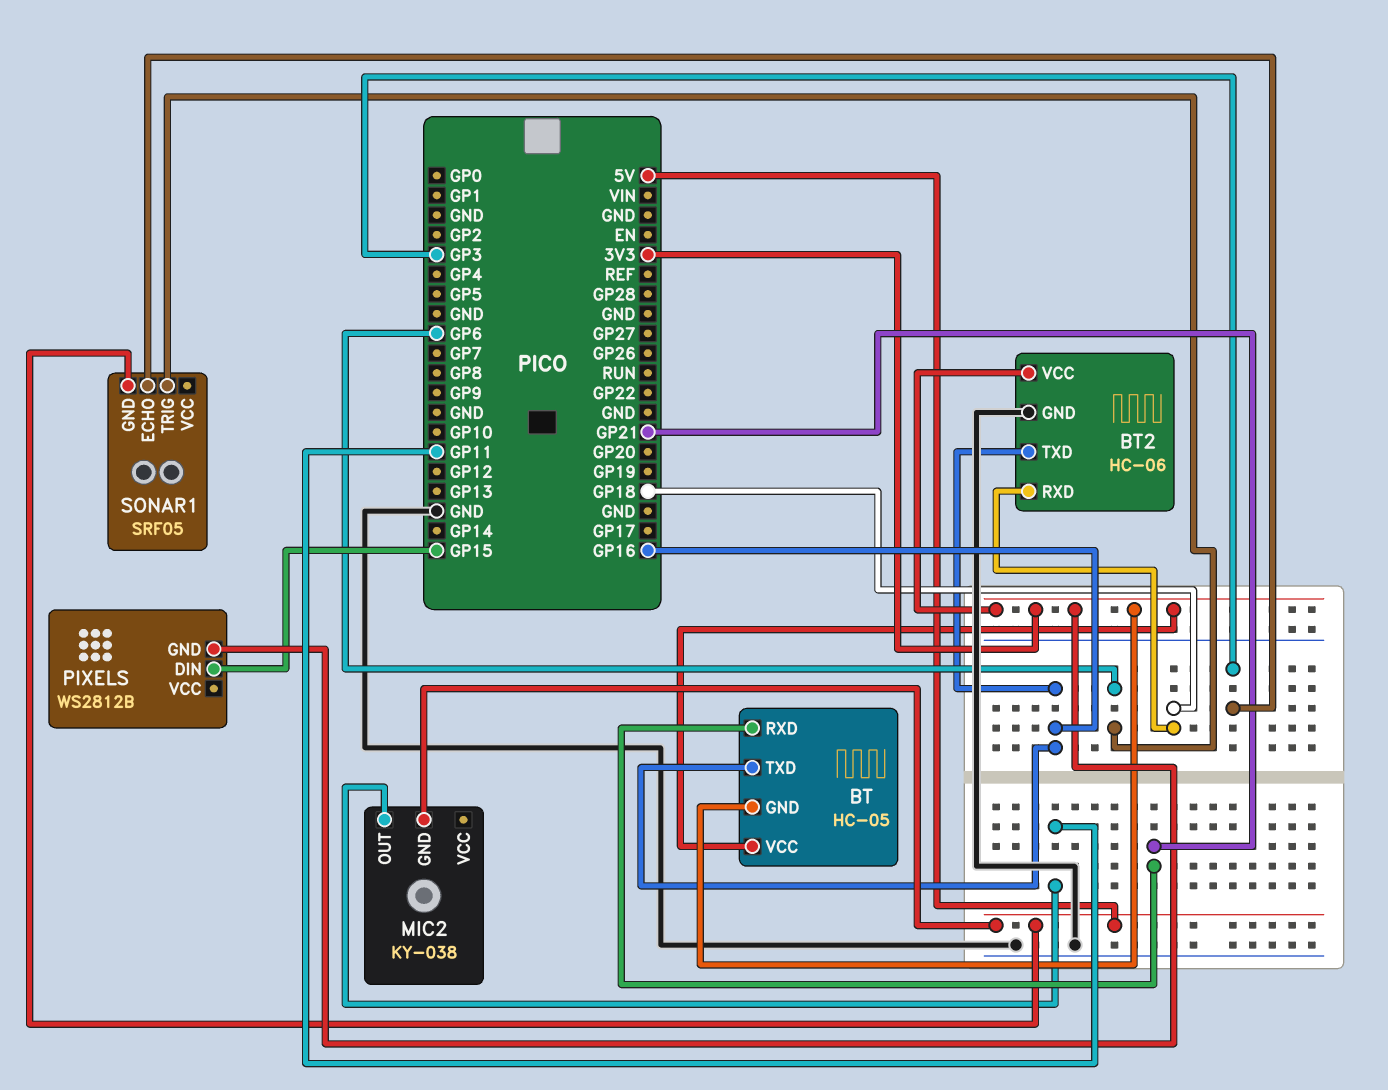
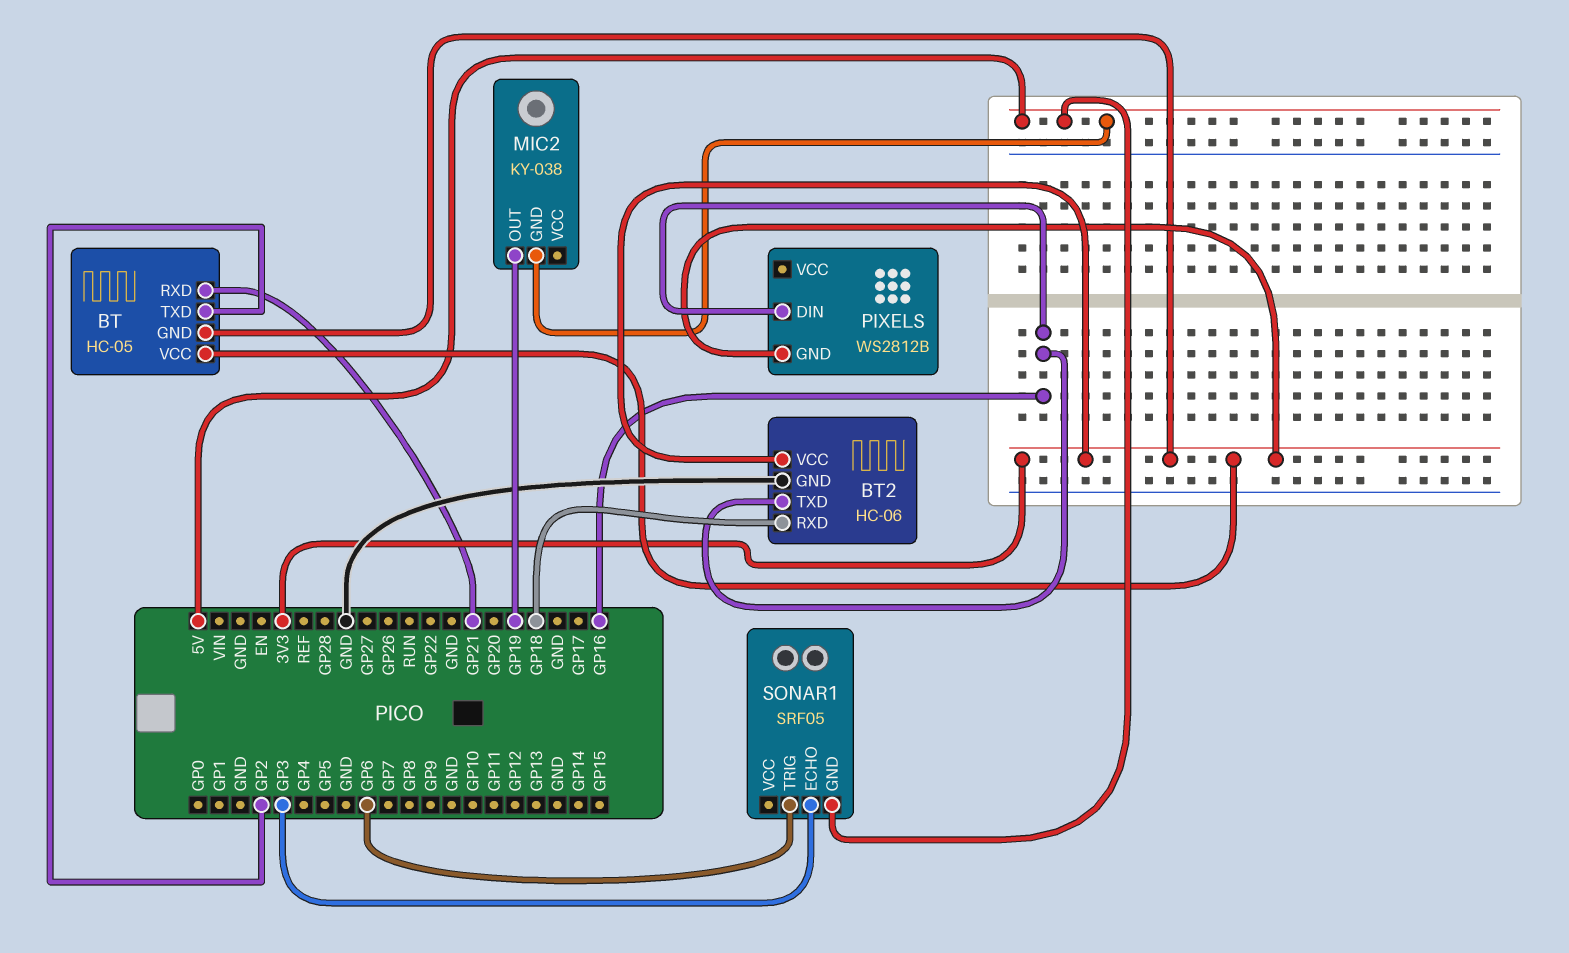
BT pin TXD: GP16 -> GP2
MIC2 pin OUT: GP11 -> GP19
PIXELS pin DIN: GP15 -> GP16

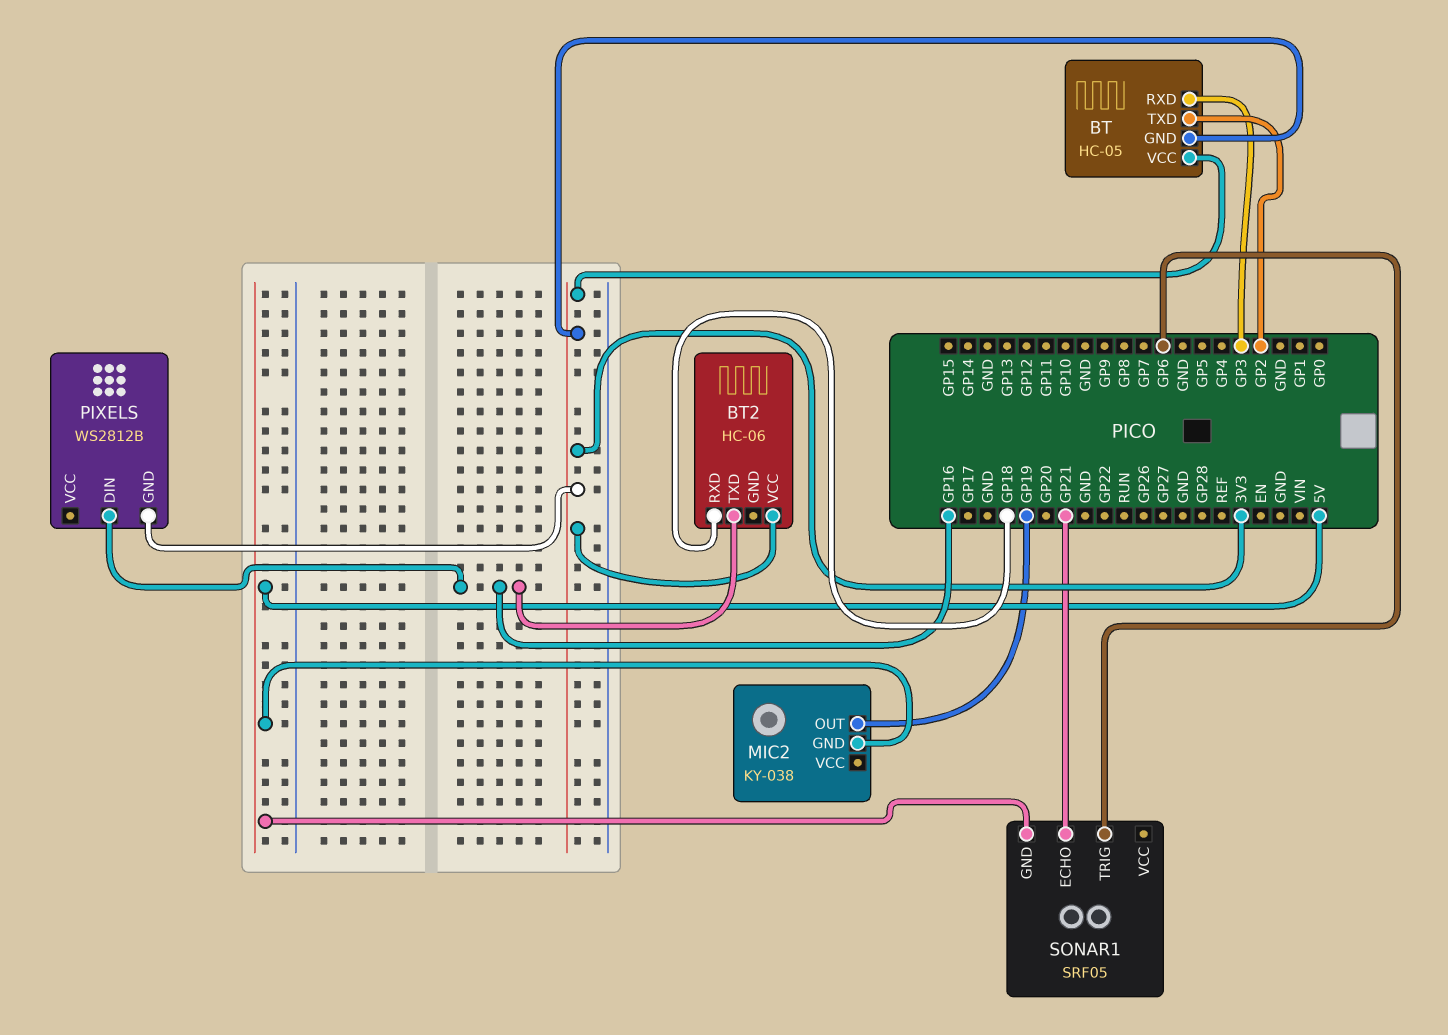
BT pin RXD: GP21 -> GP3
BT2 pin GND: GND -> none
SONAR1 pin ECHO: GP3 -> GP21

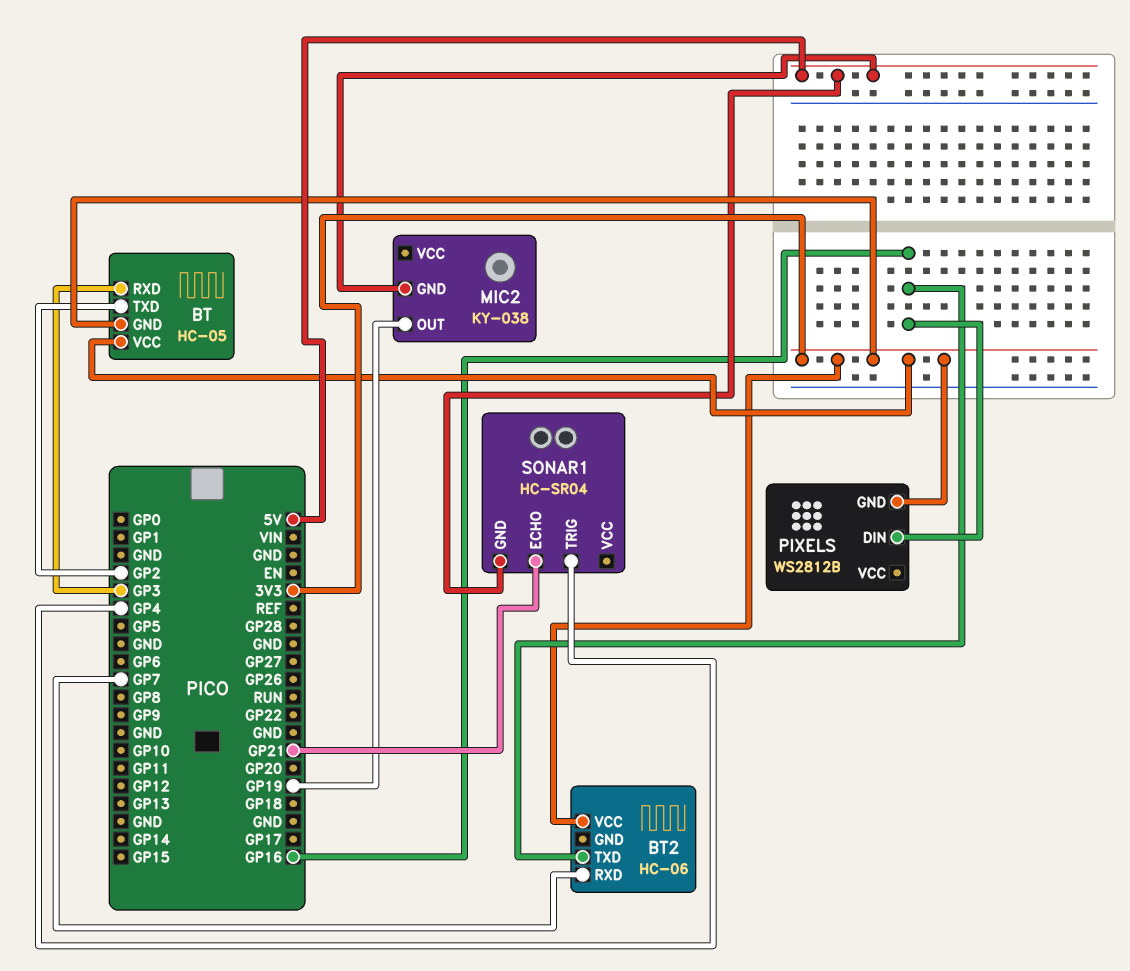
BT2 pin RXD: GP18 -> GP7
SONAR1: SRF05 -> HC-SR04
SONAR1 pin TRIG: GP6 -> GP4

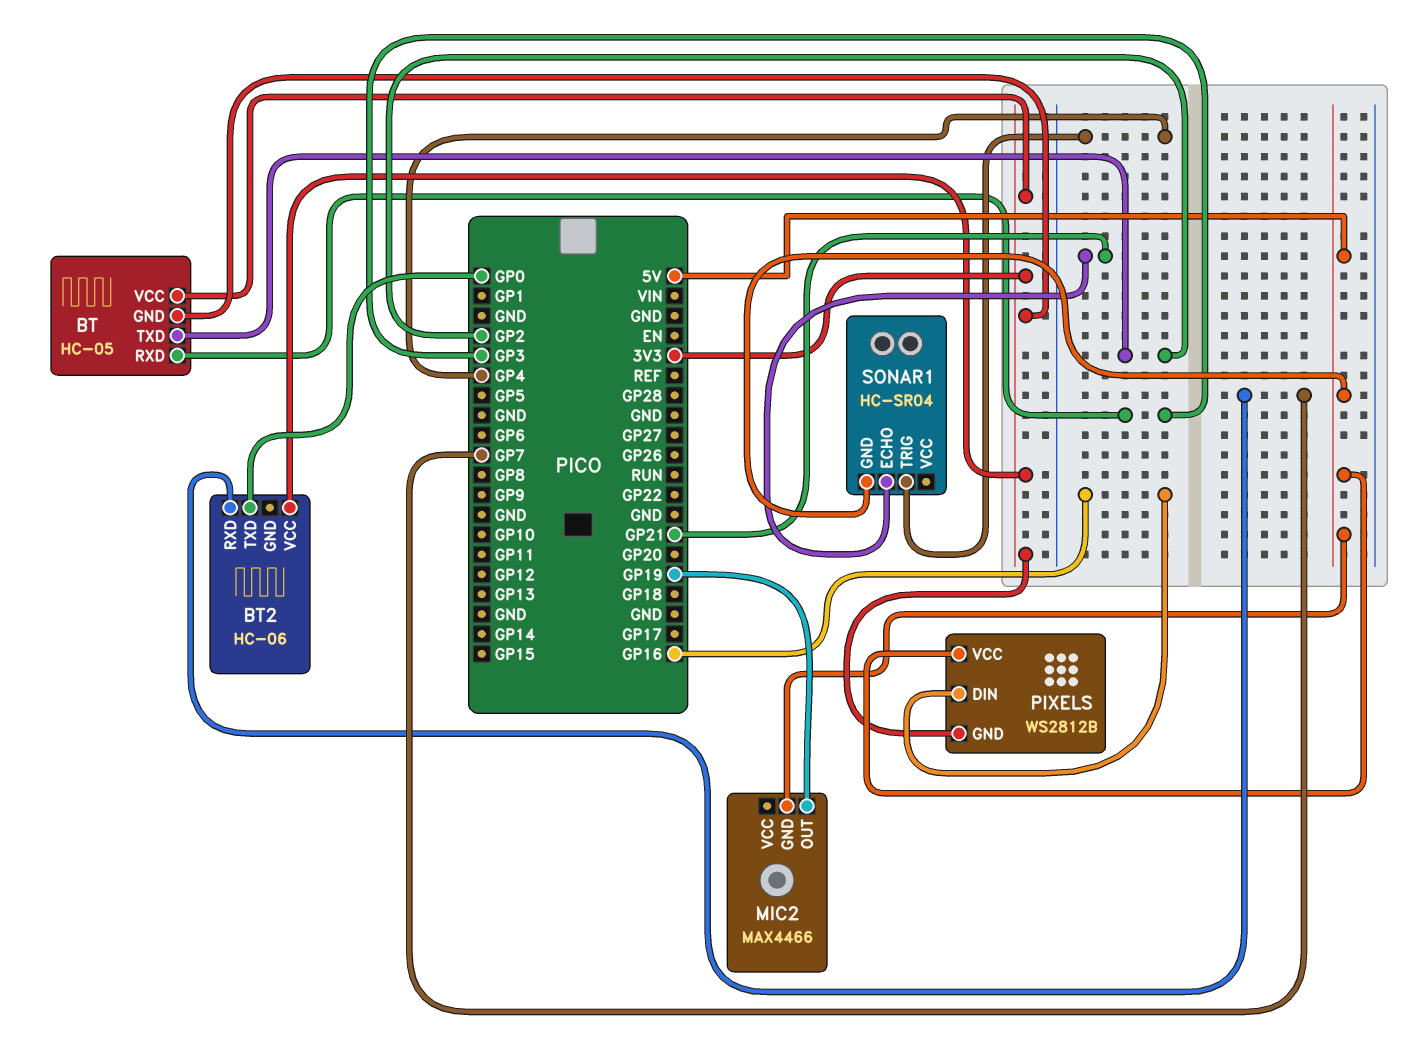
BT2 pin TXD: GP16 -> GP0
MIC2: KY-038 -> MAX4466
PIXELS pin VCC: none -> 5V

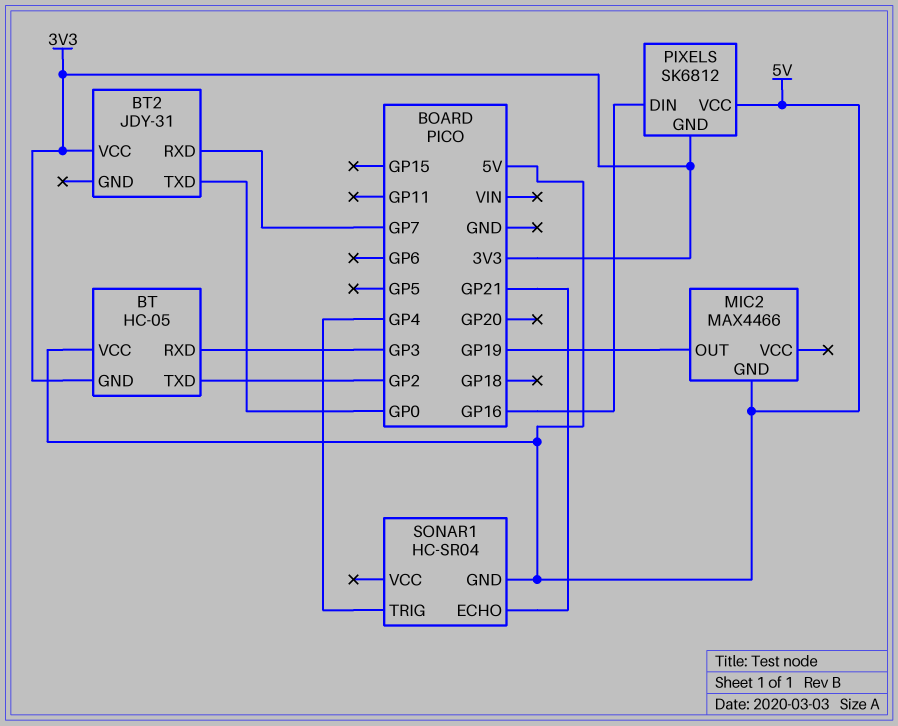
BT pin VCC: 3V3 -> 5V
BT2: HC-06 -> JDY-31
PIXELS: WS2812B -> SK6812

